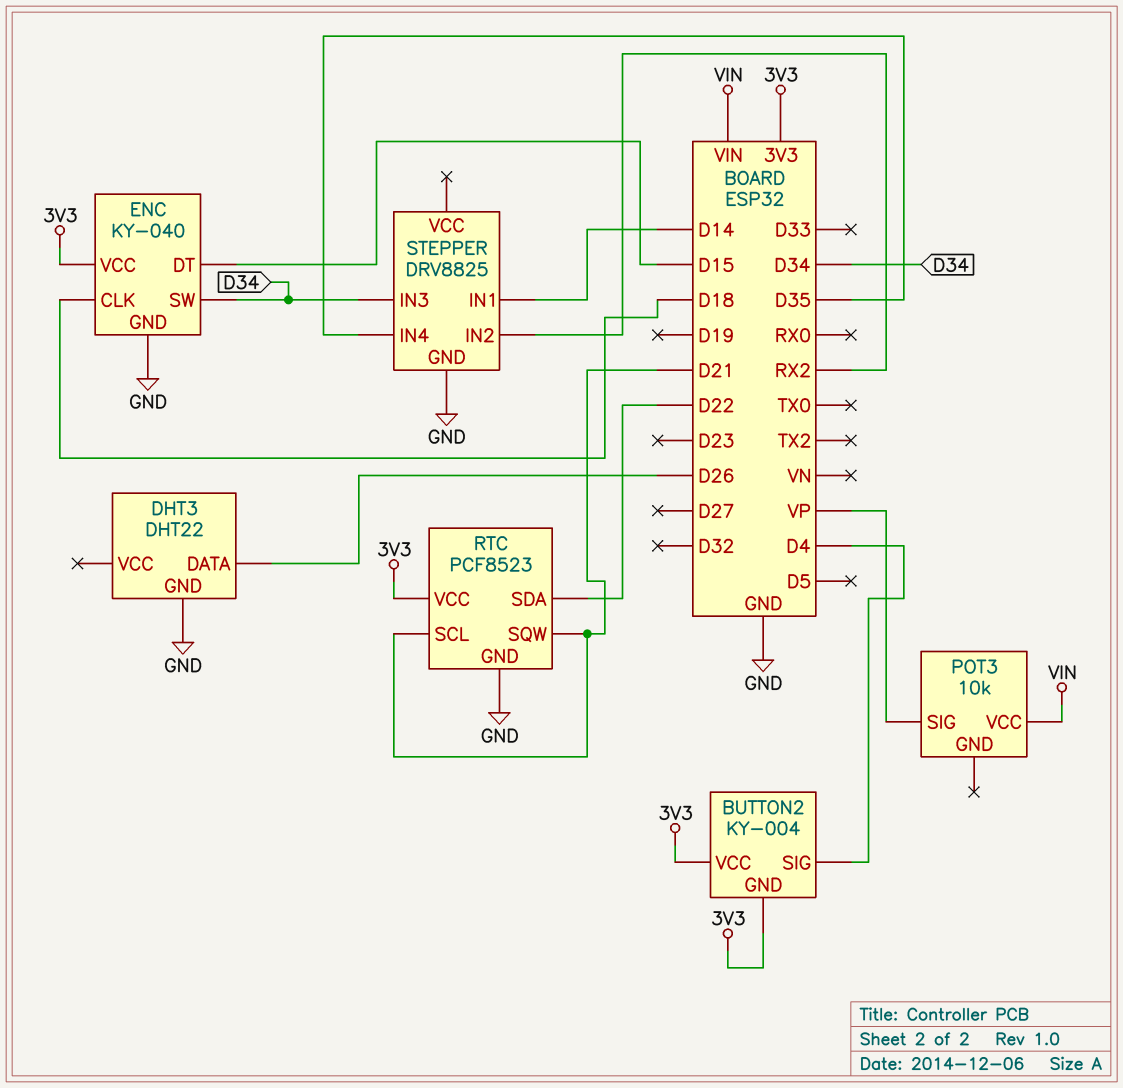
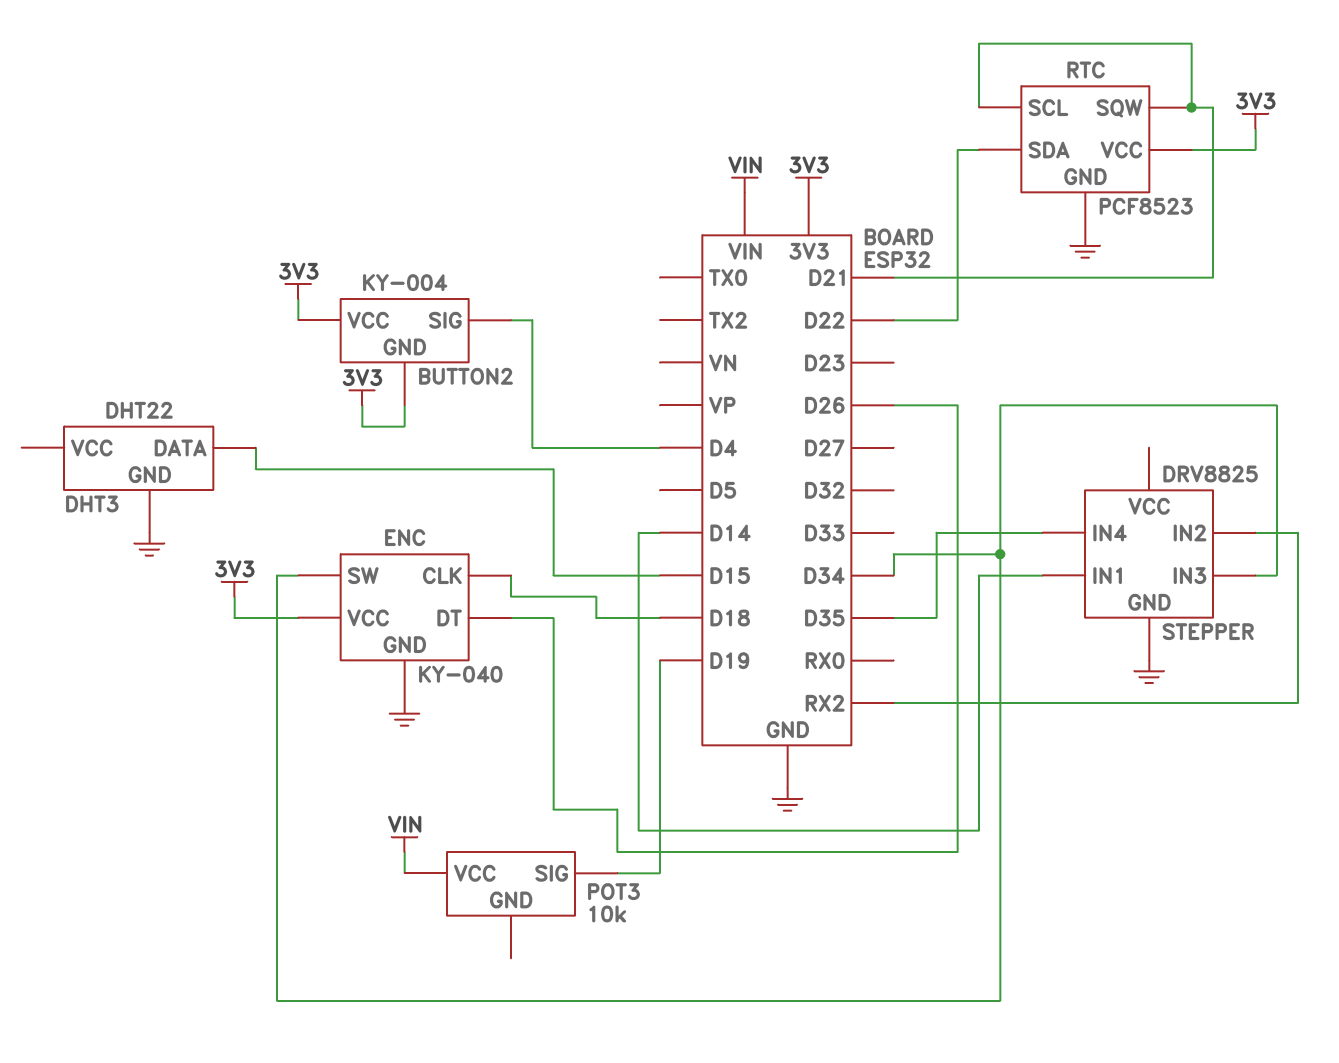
DHT3 pin DATA: D26 -> D15
ENC pin DT: D15 -> D26
POT3 pin SIG: VP -> D19

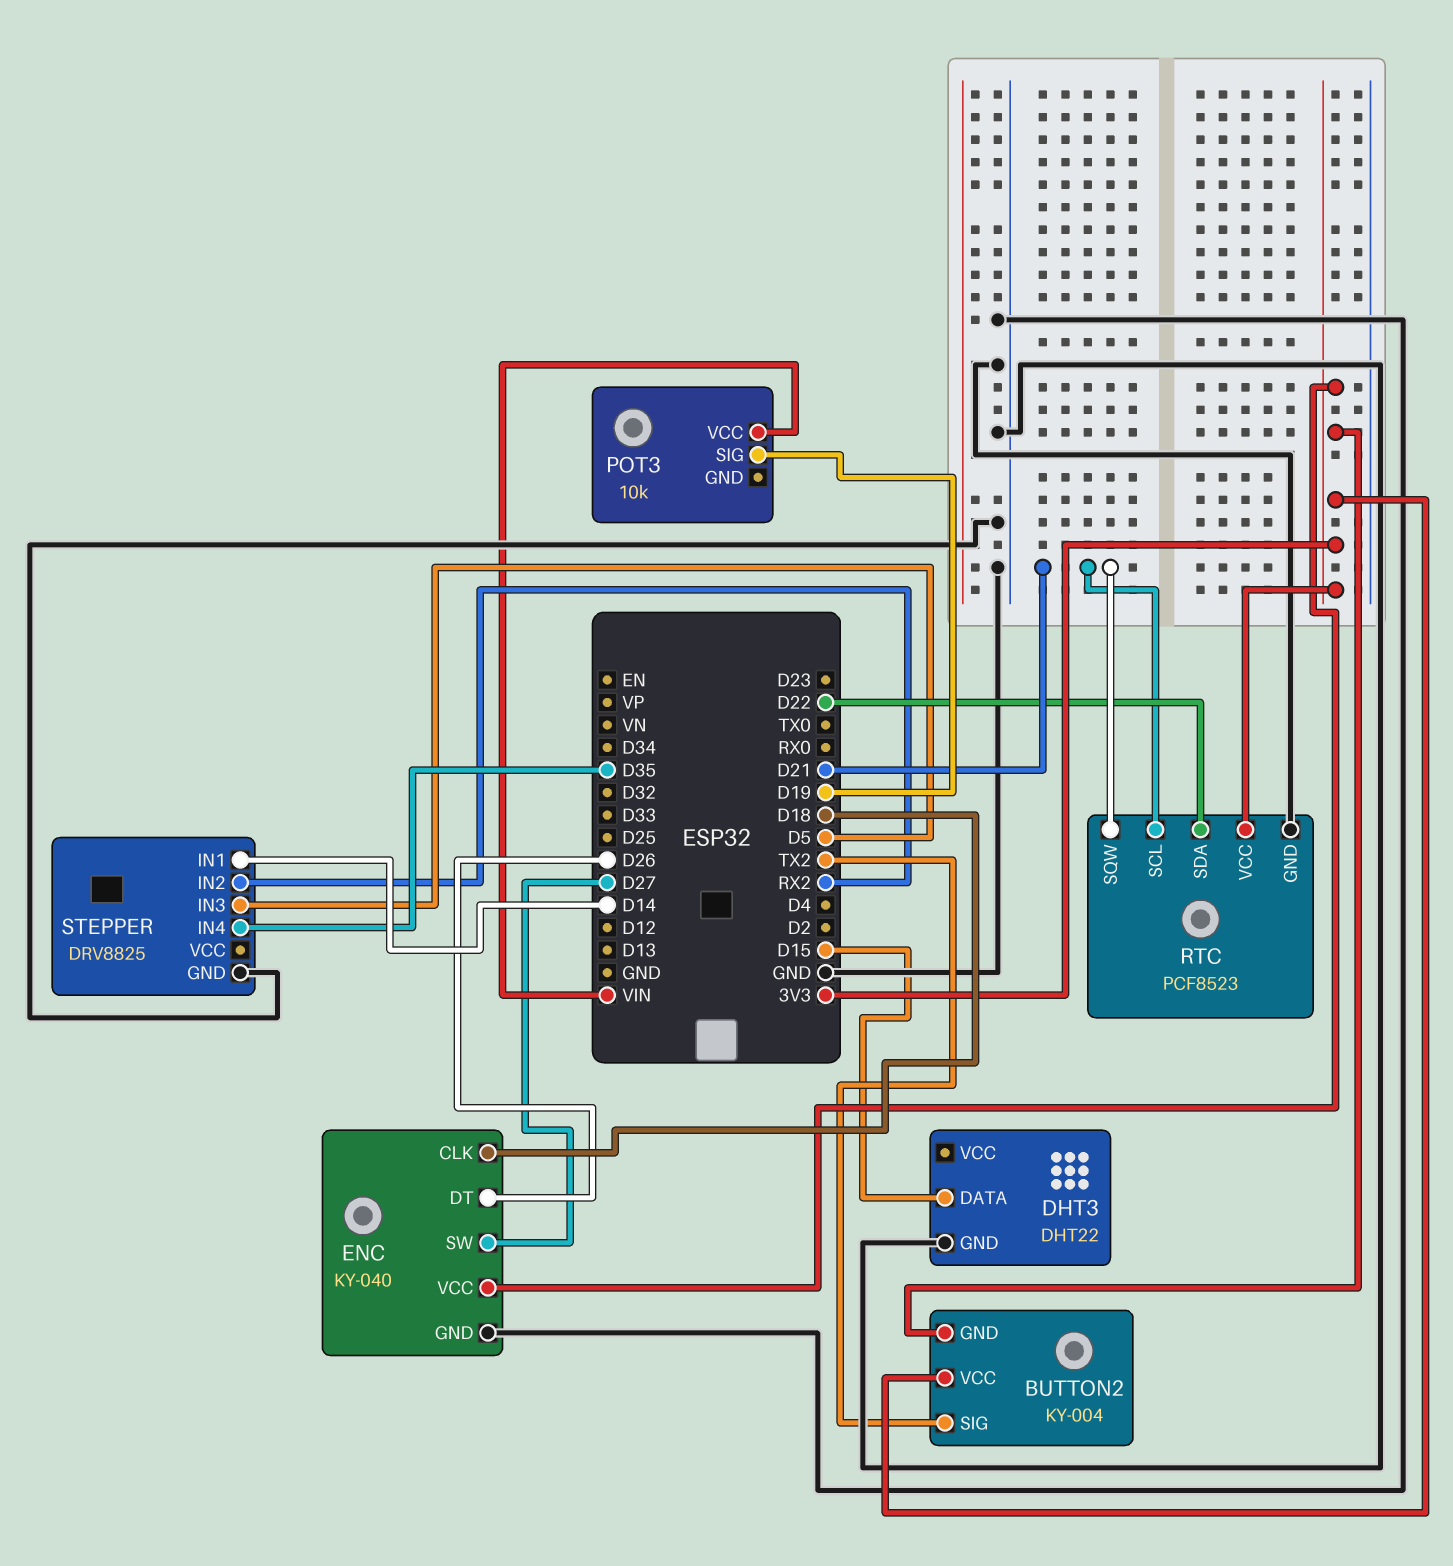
BUTTON2 pin SIG: D4 -> TX2
ENC pin SW: D34 -> D27
STEPPER pin IN3: D34 -> D5

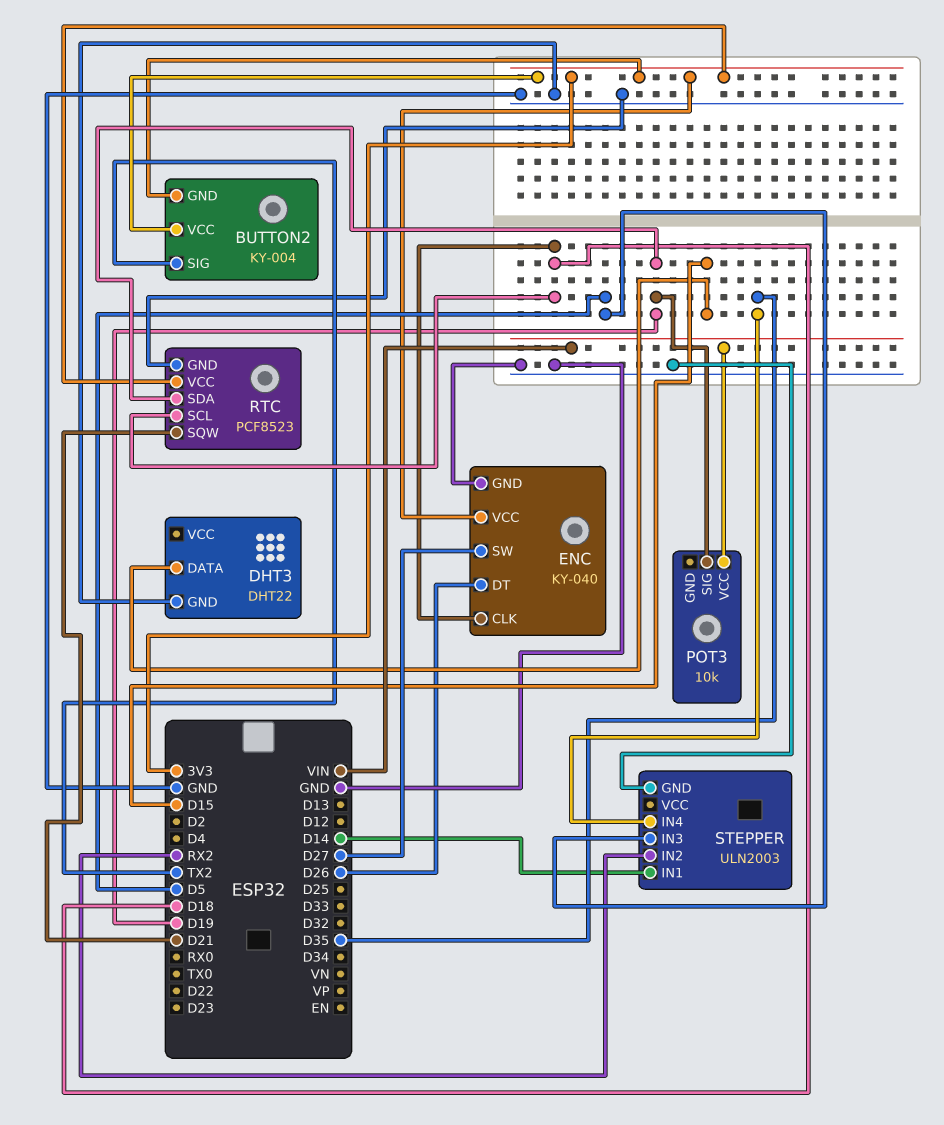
RTC pin SCL: D21 -> D18
RTC pin SDA: D22 -> D19
STEPPER: DRV8825 -> ULN2003

